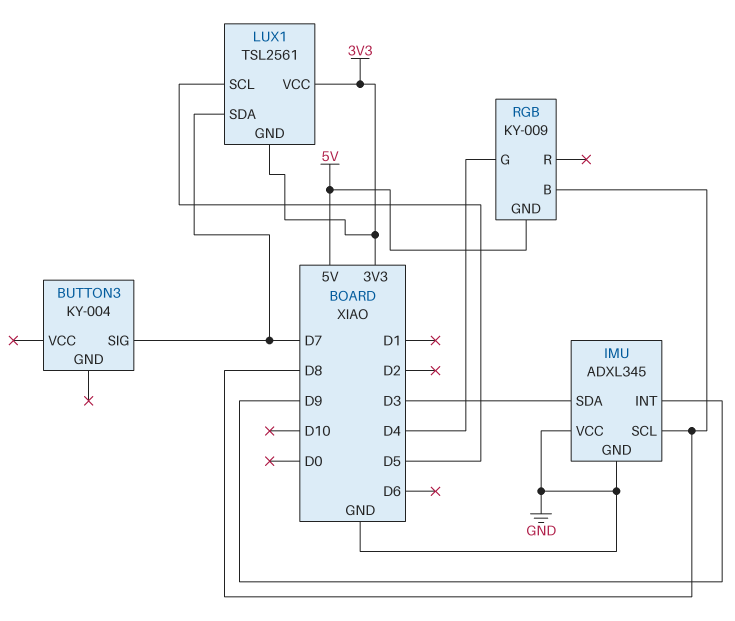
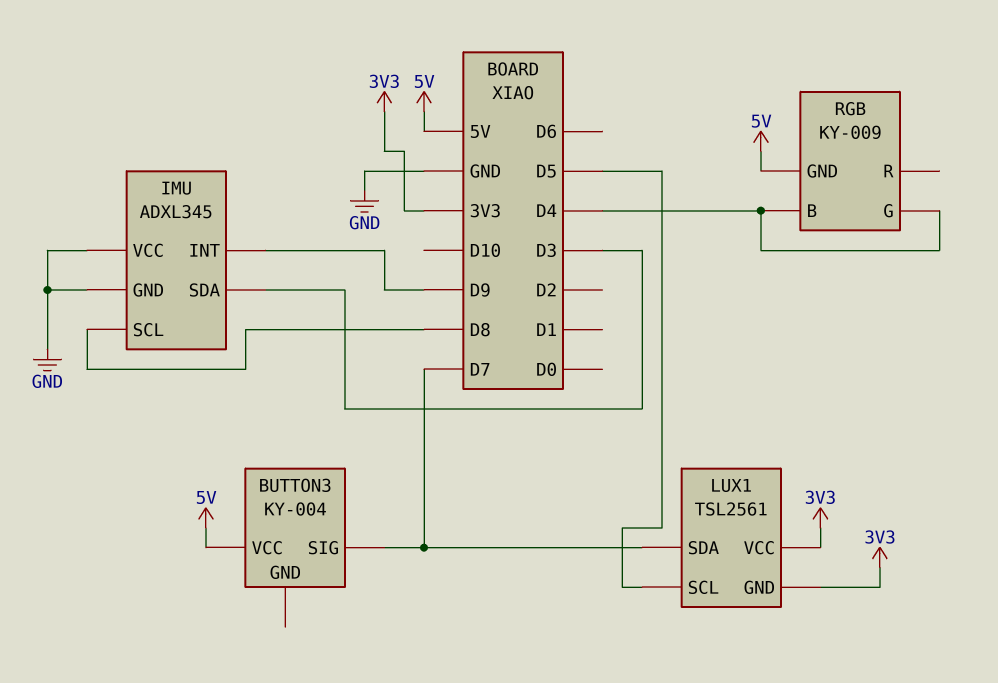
BUTTON3 pin VCC: none -> 5V
RGB pin B: D8 -> D4

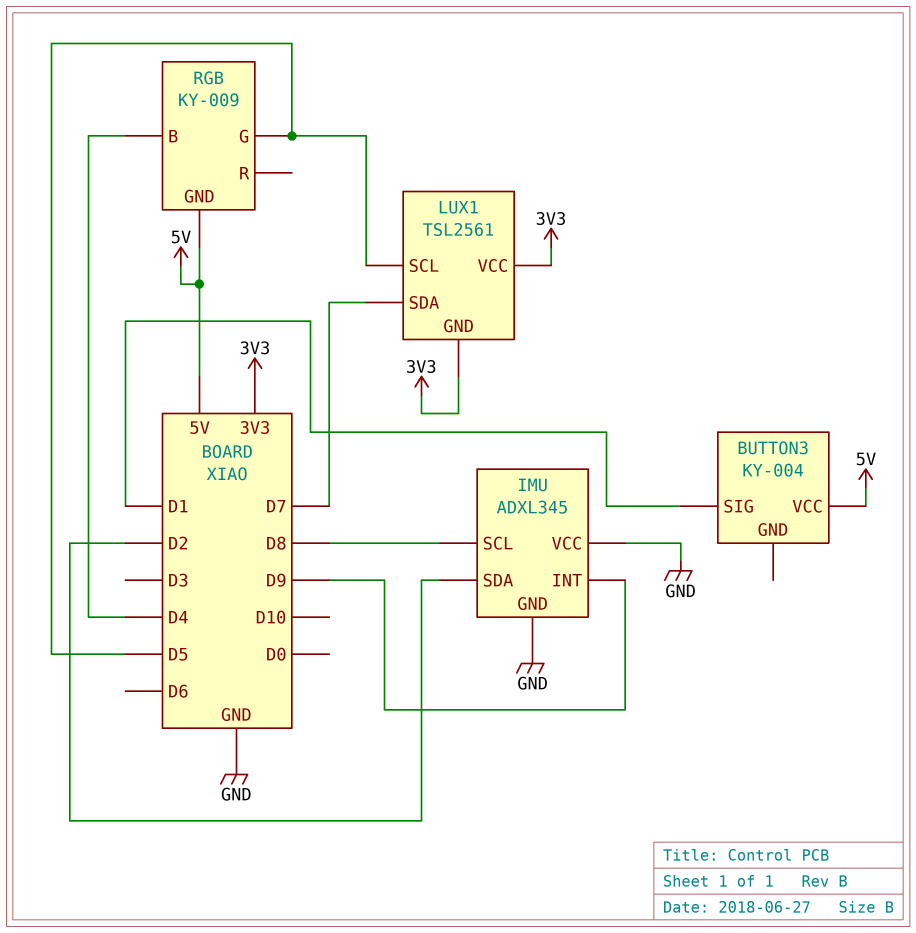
BUTTON3 pin SIG: D7 -> D1
IMU pin SDA: D3 -> D2
RGB pin G: D4 -> D5

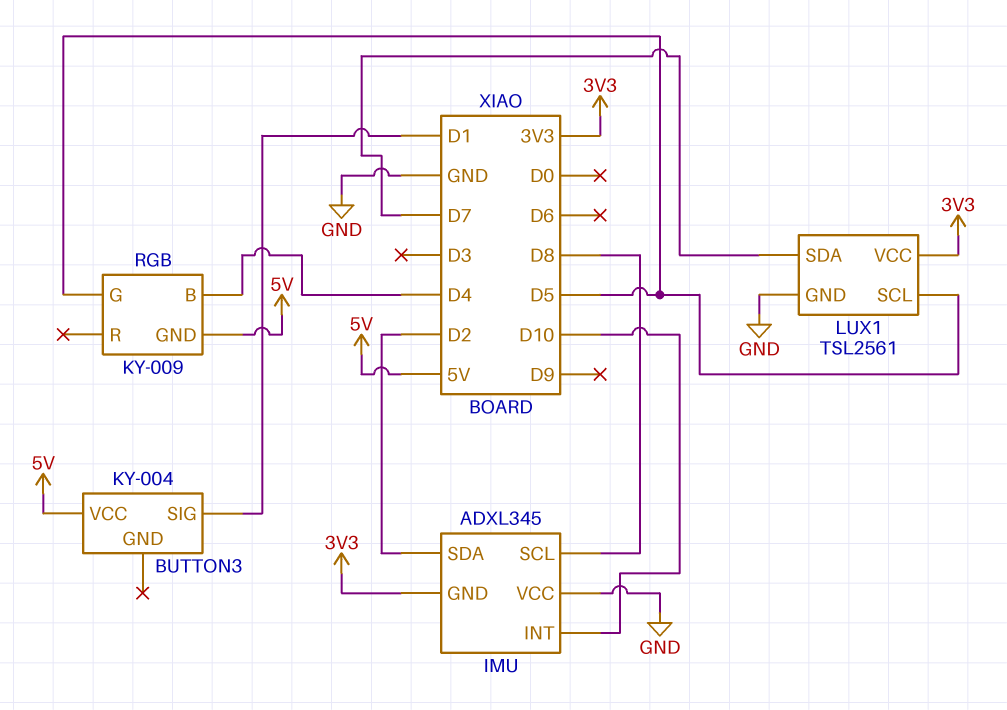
IMU pin GND: GND -> 3V3
IMU pin INT: D9 -> D10
LUX1 pin GND: 3V3 -> GND

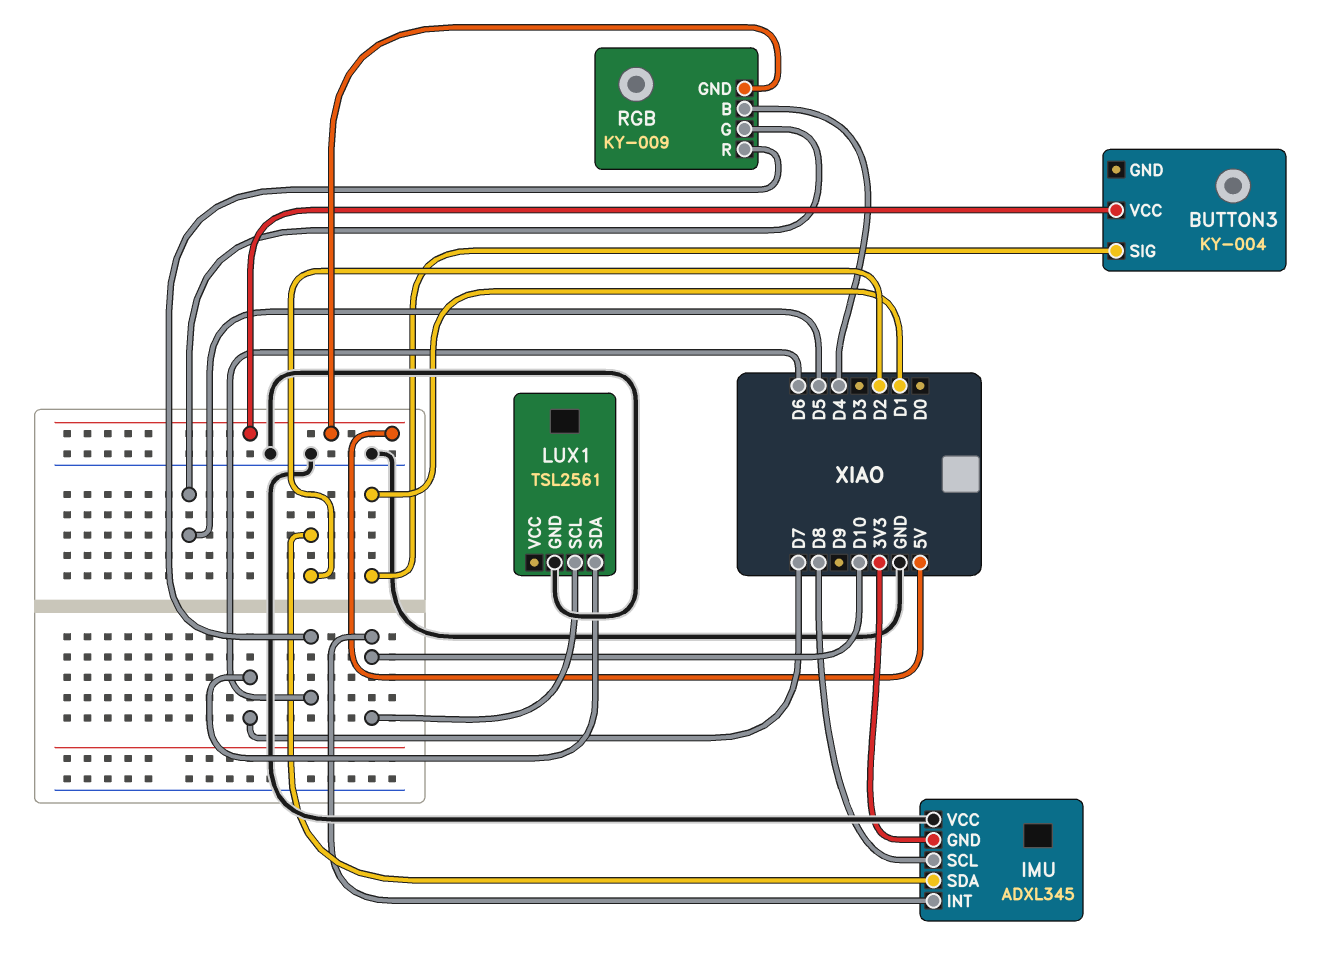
LUX1 pin SCL: D5 -> D10
LUX1 pin VCC: 3V3 -> none
RGB pin R: none -> D6

